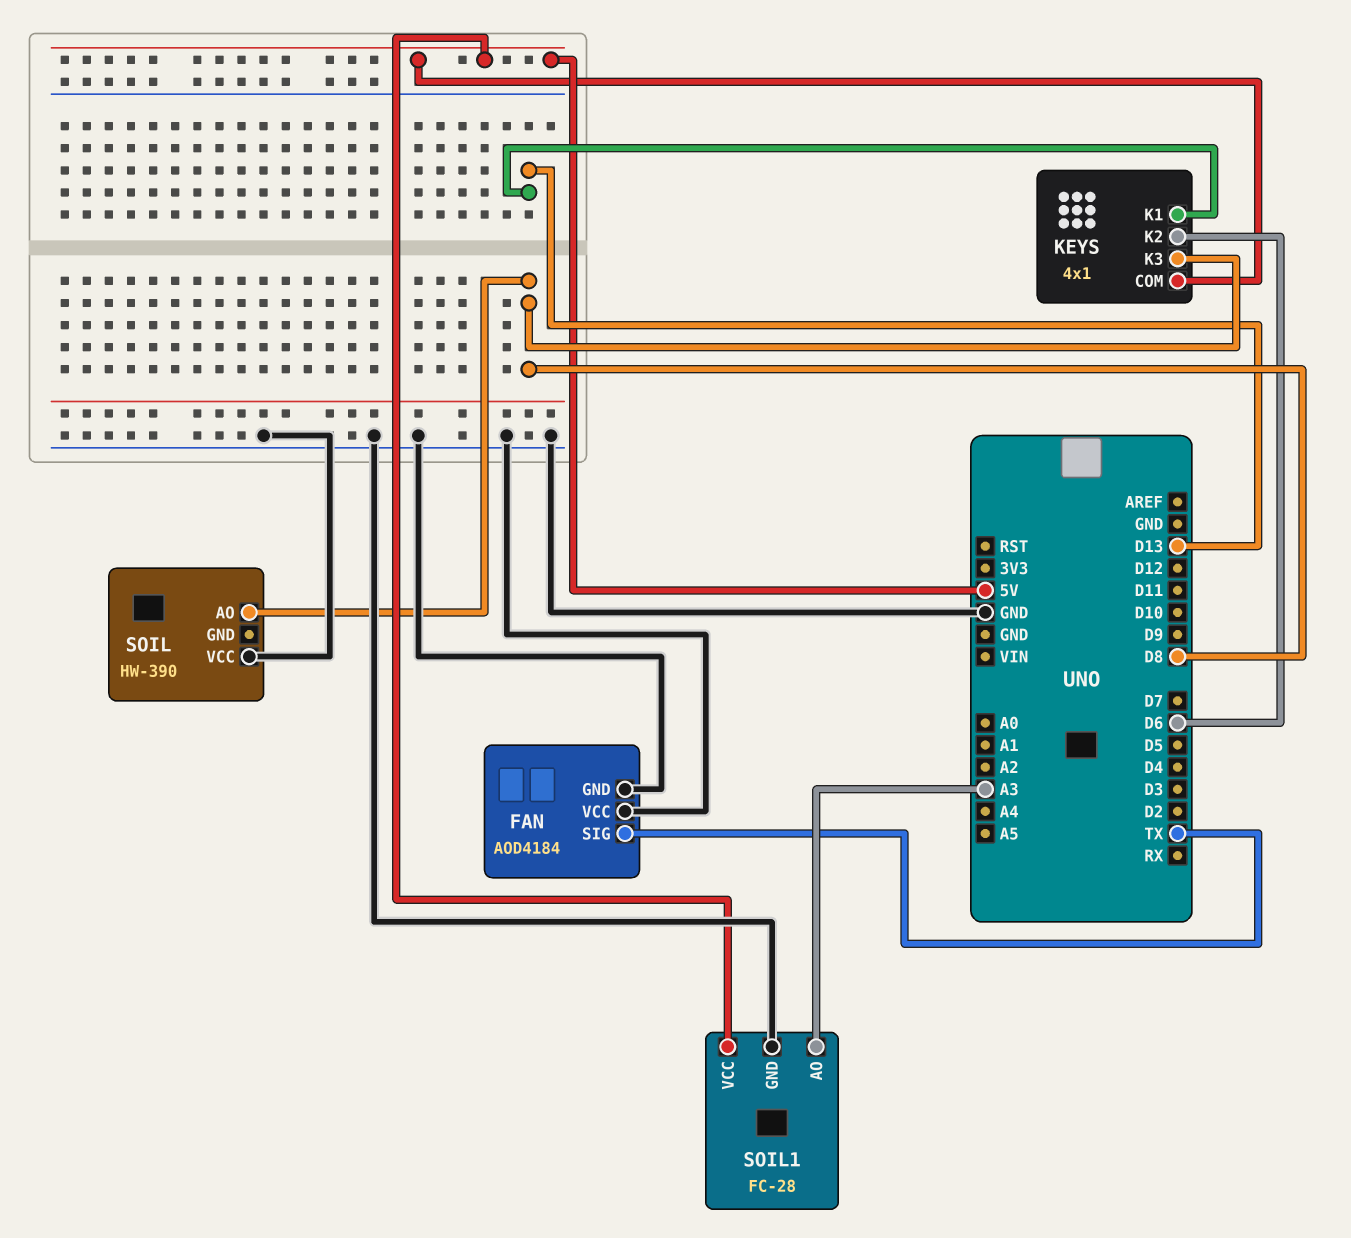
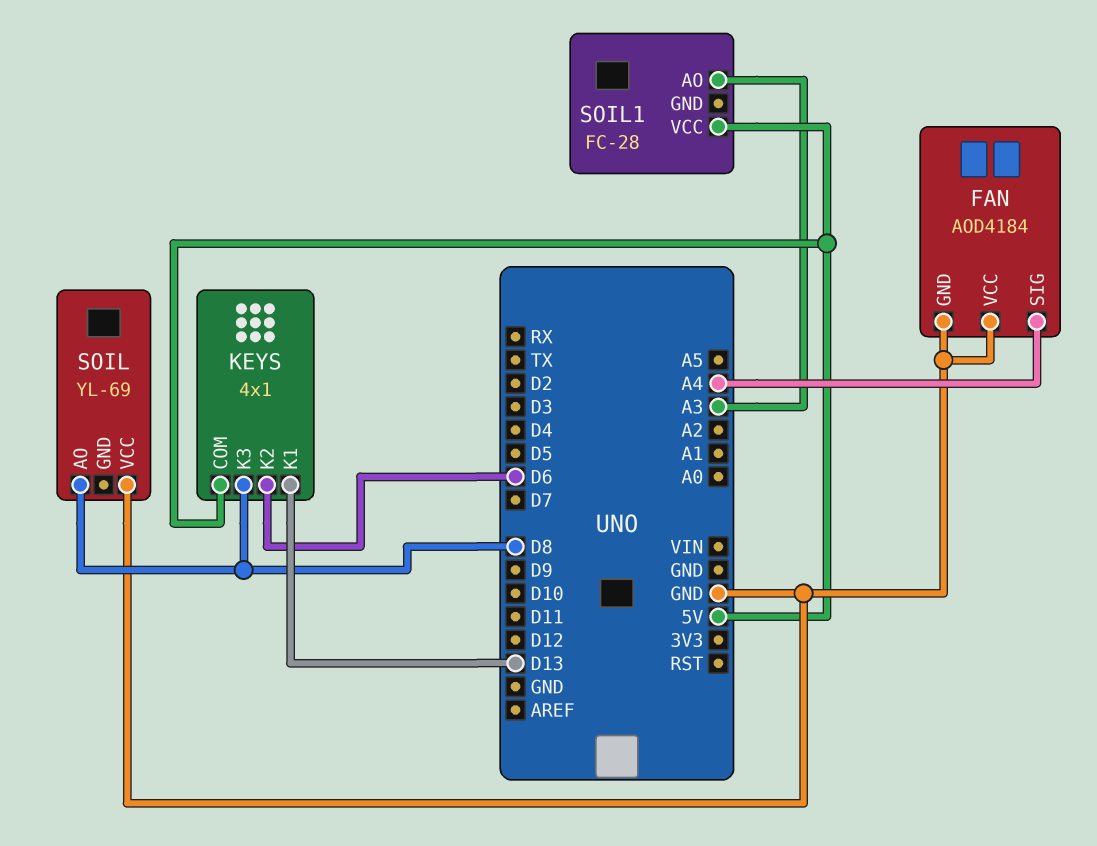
FAN pin SIG: TX -> A4
SOIL: HW-390 -> YL-69
SOIL1 pin GND: GND -> none

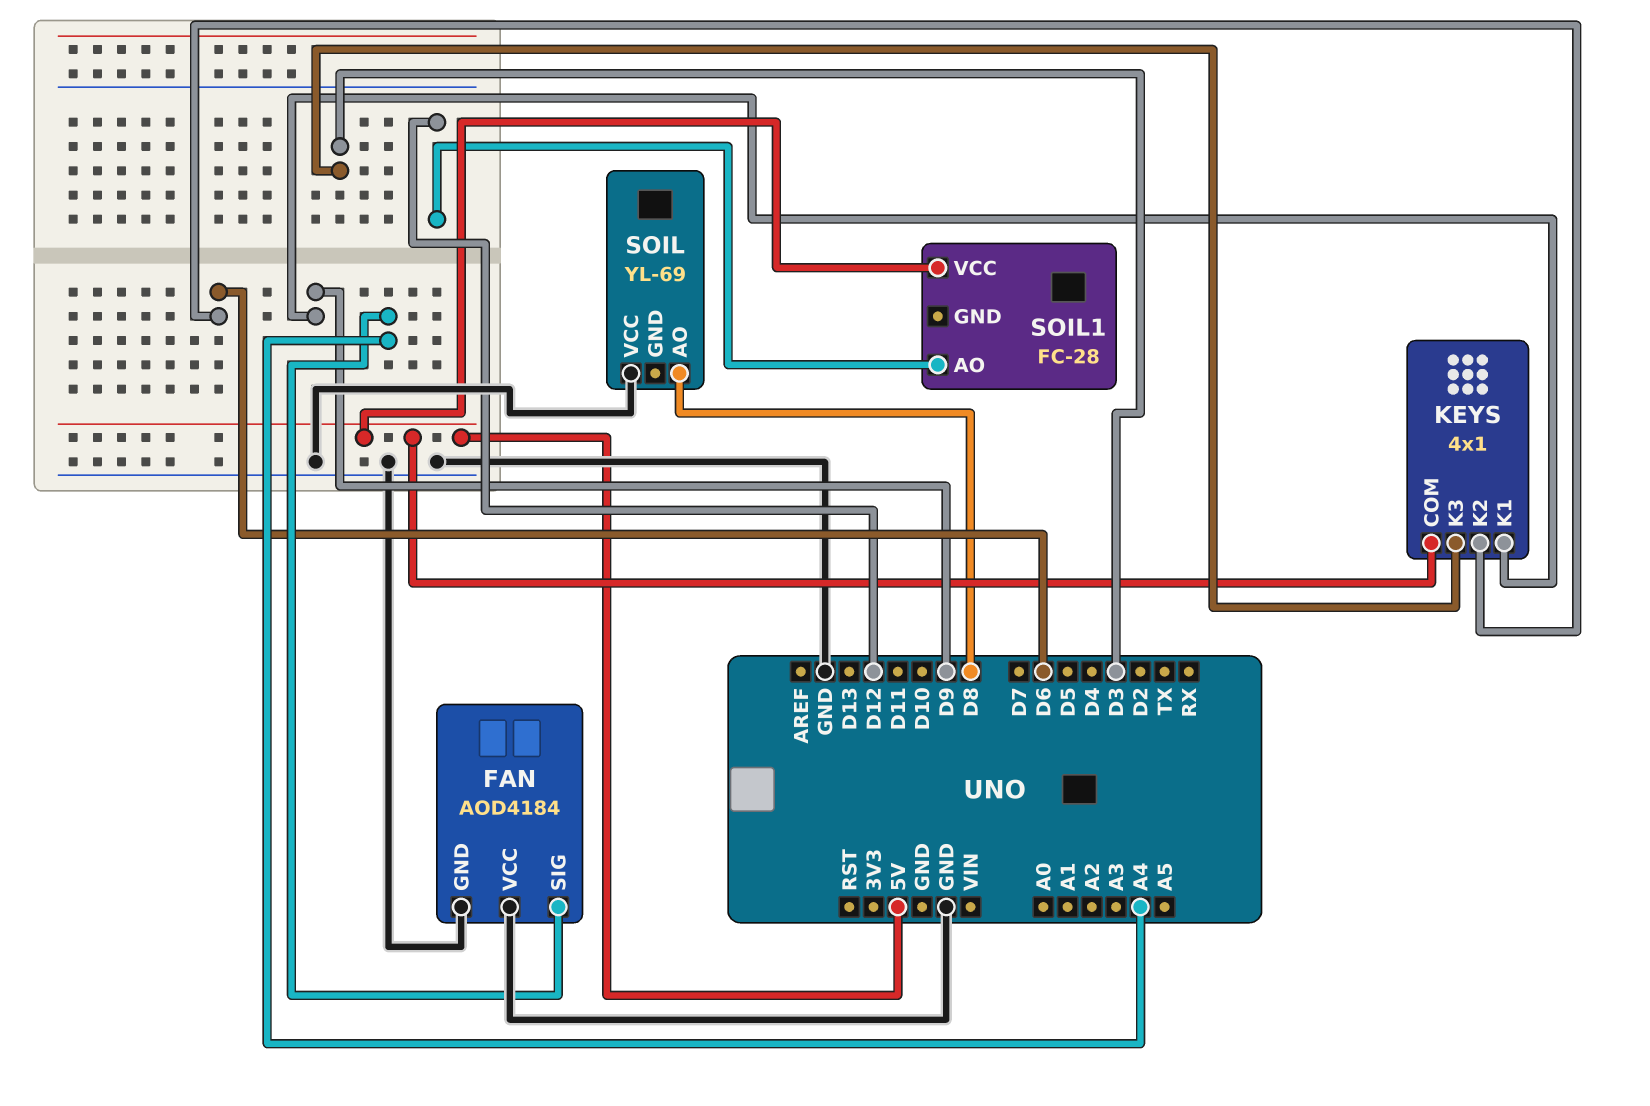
KEYS pin K1: D13 -> D9
KEYS pin K3: D8 -> D3
SOIL1 pin AO: A3 -> D12

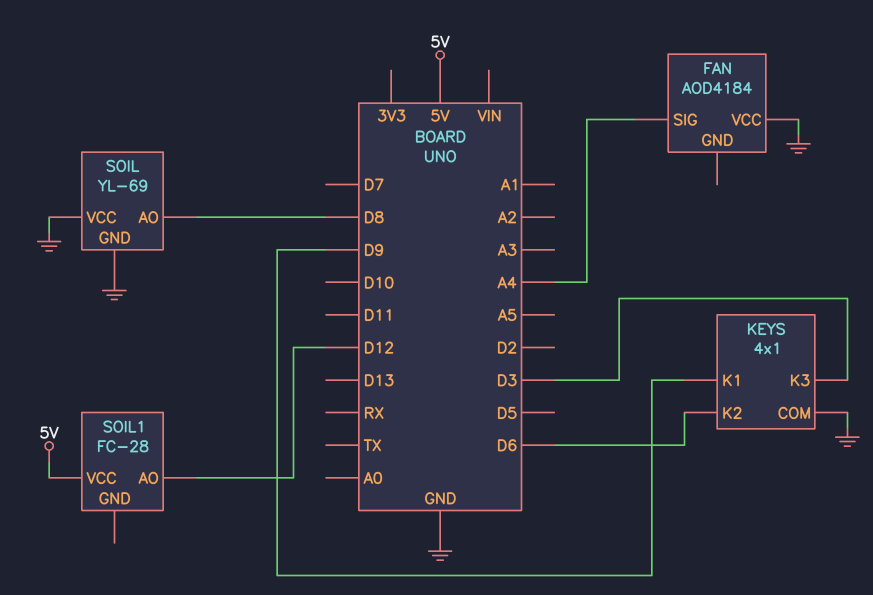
FAN pin GND: GND -> none
KEYS pin COM: 5V -> GND
SOIL pin GND: none -> GND

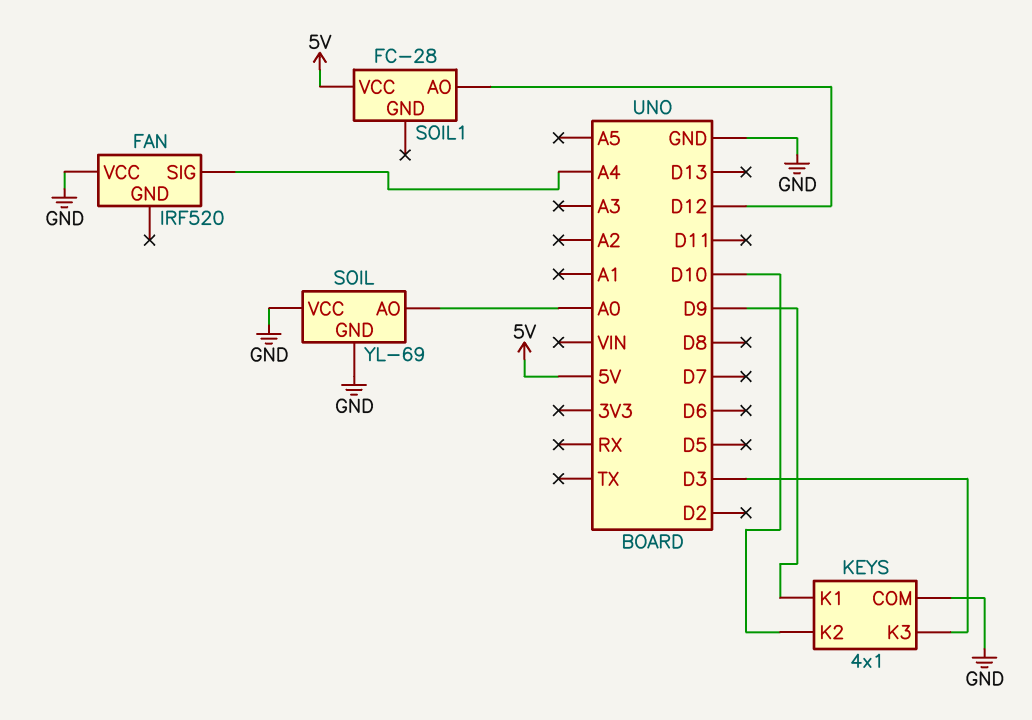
FAN: AOD4184 -> IRF520
KEYS pin K2: D6 -> D10
SOIL pin AO: D8 -> A0

